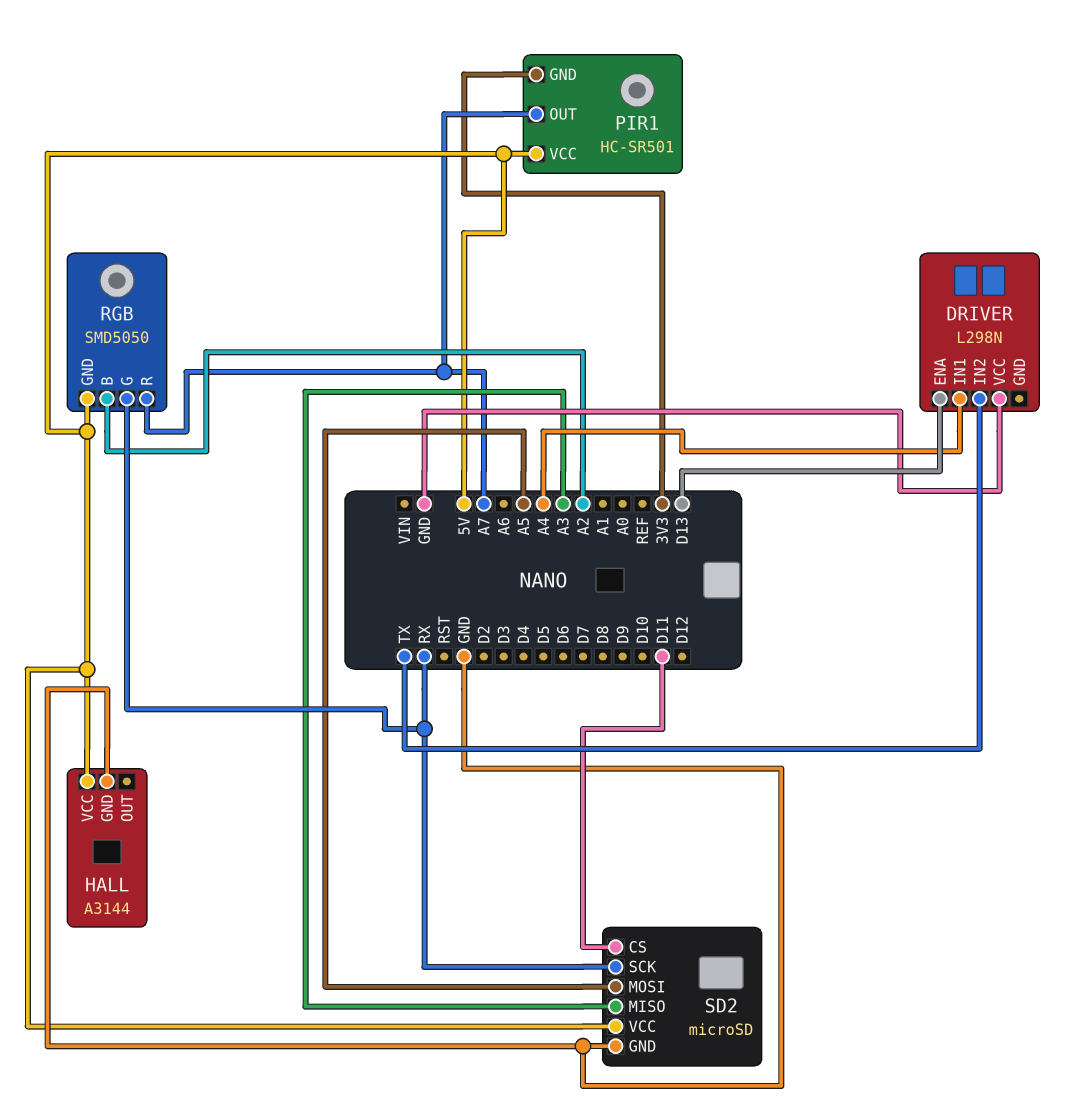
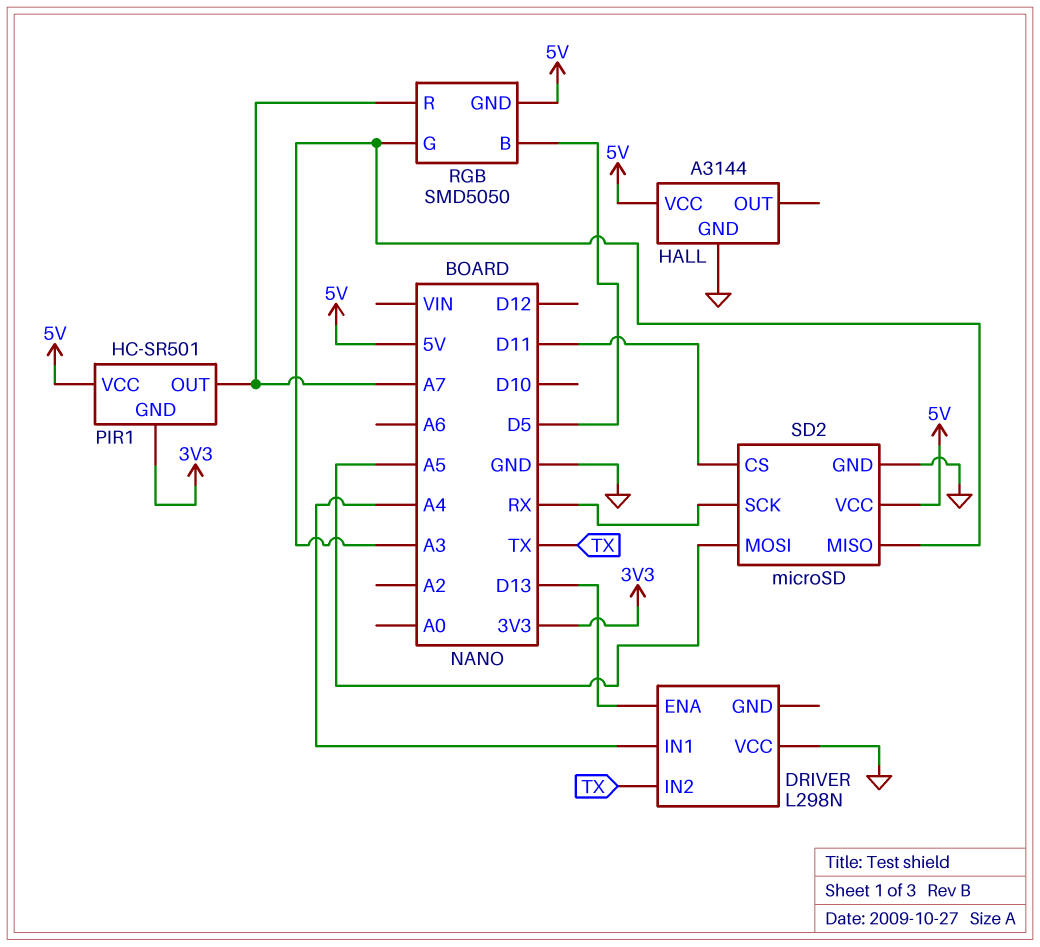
RGB pin B: A2 -> D5
RGB pin G: RX -> A3

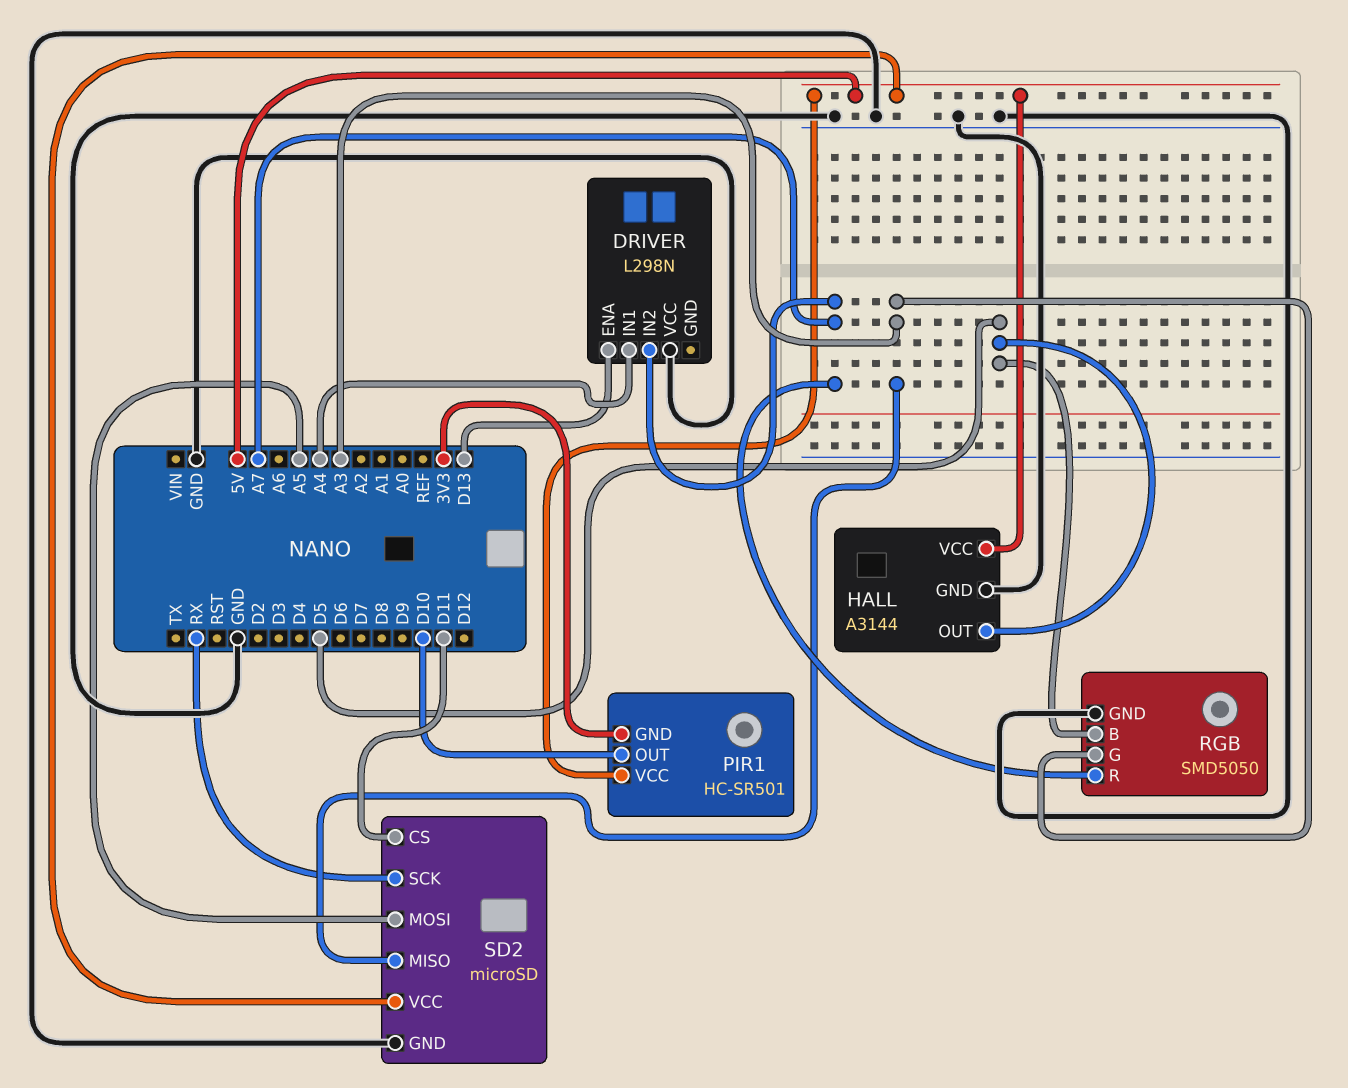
DRIVER pin IN2: TX -> A7
HALL pin OUT: none -> D5
PIR1 pin OUT: A7 -> D10
RGB pin GND: 5V -> GND

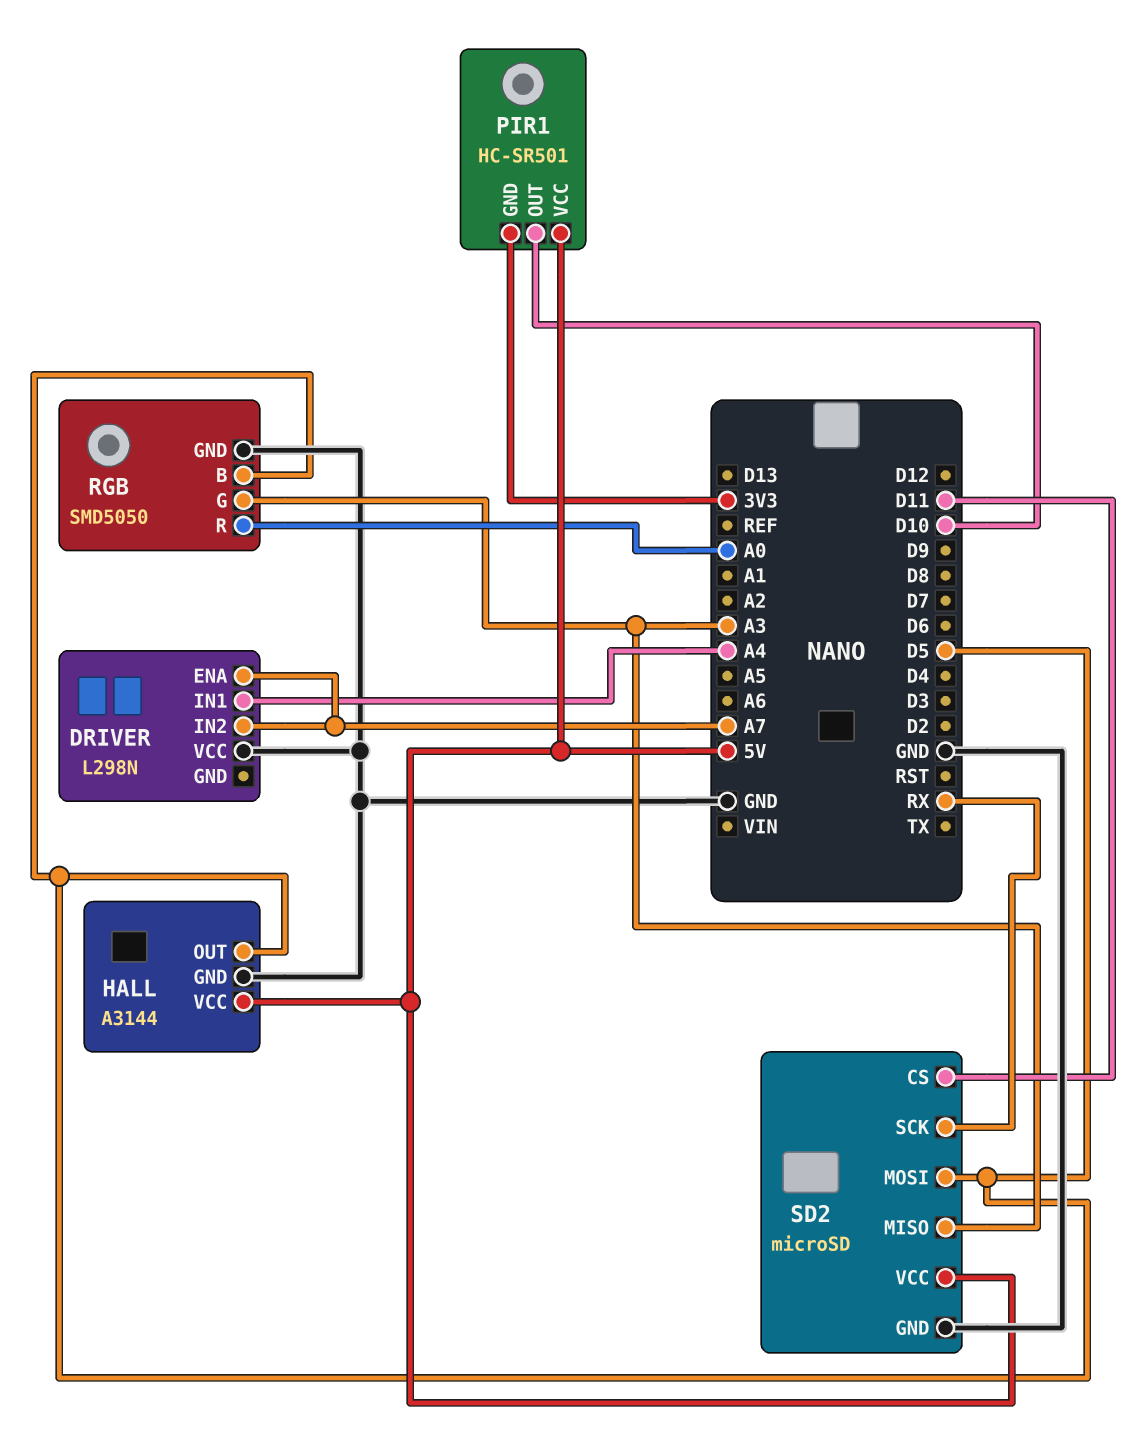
DRIVER pin ENA: D13 -> A7
RGB pin R: A7 -> A0
SD2 pin MOSI: A5 -> D5

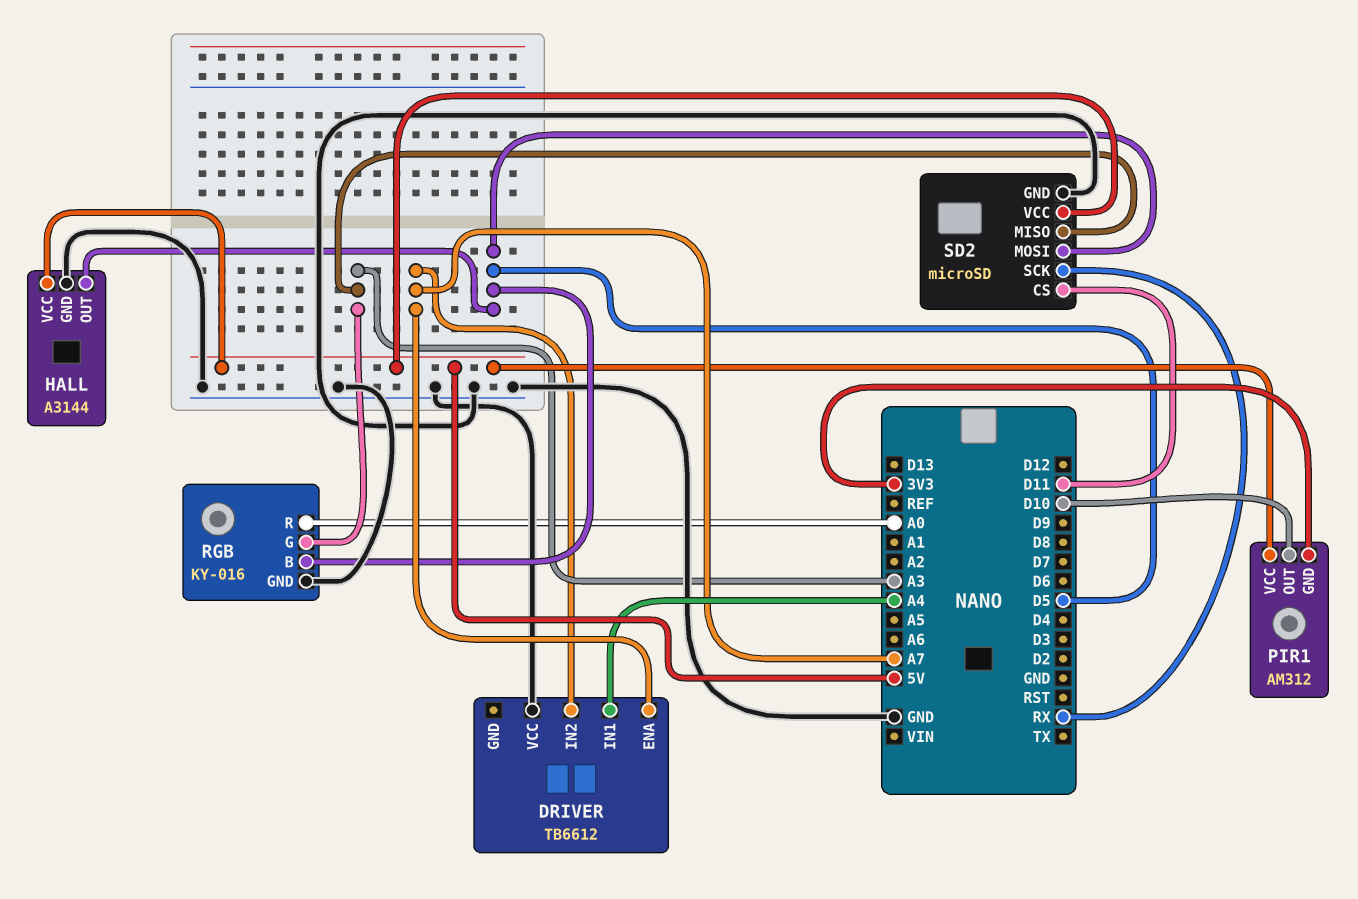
DRIVER: L298N -> TB6612
PIR1: HC-SR501 -> AM312
RGB: SMD5050 -> KY-016

